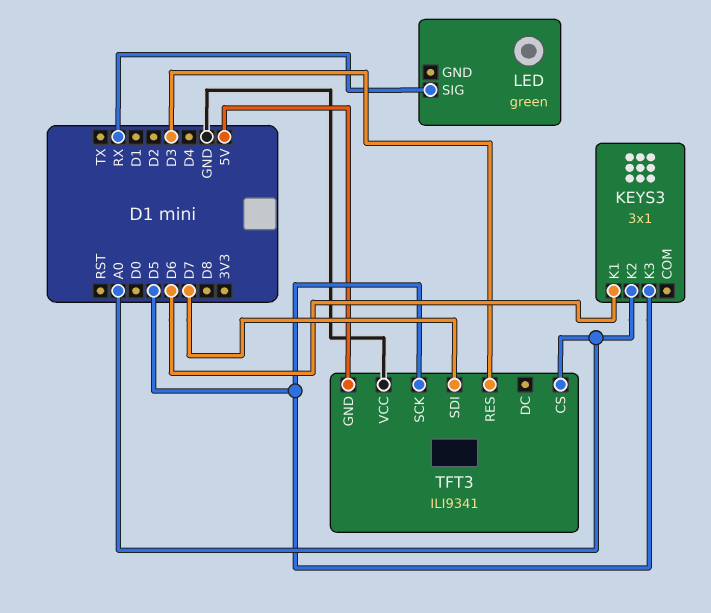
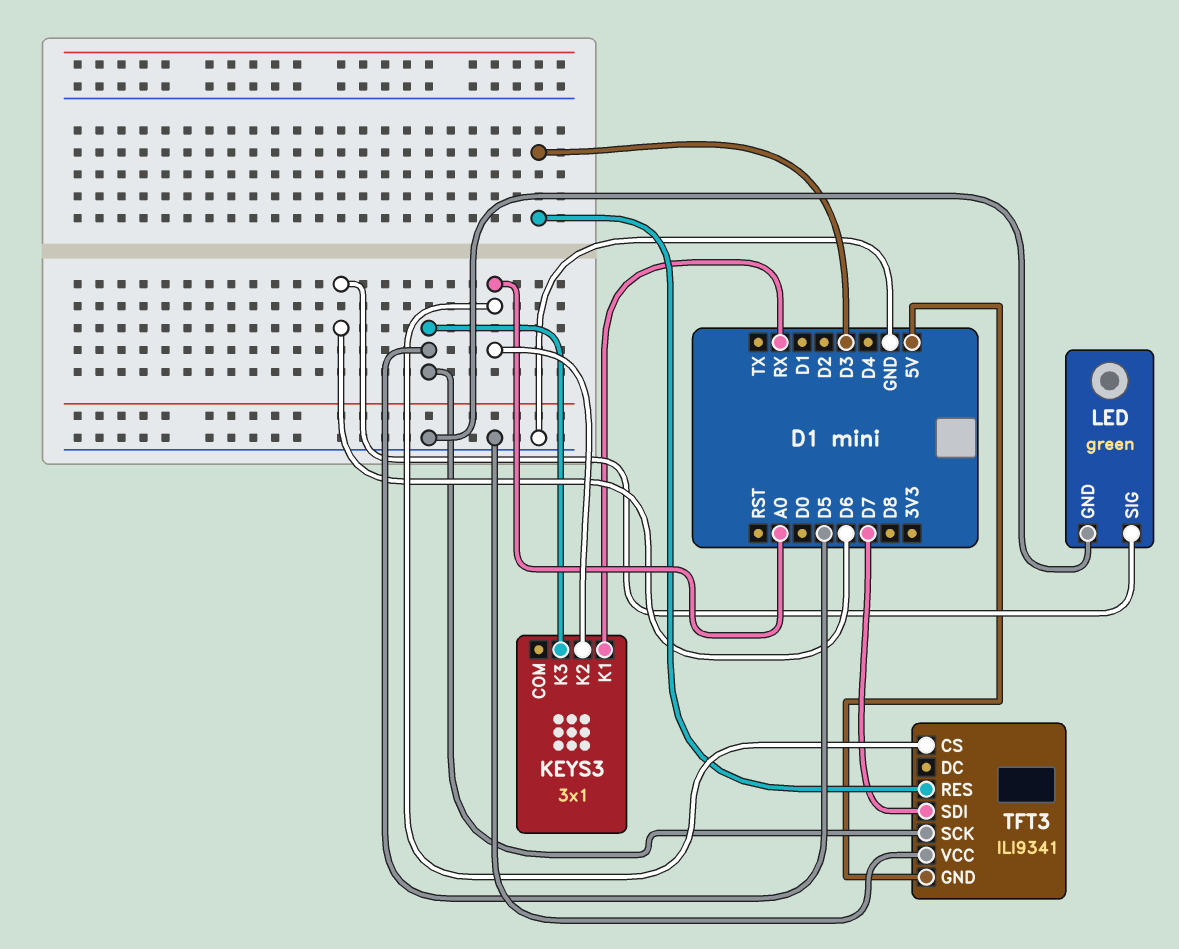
KEYS3 pin K1: D6 -> RX
LED pin GND: none -> GND
LED pin SIG: RX -> D6

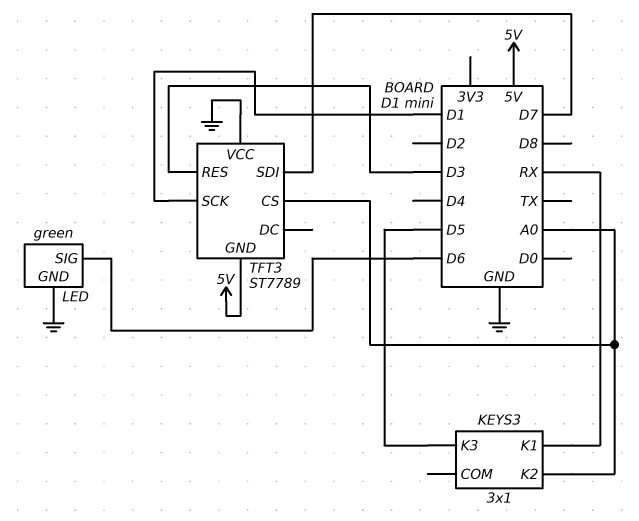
TFT3: ILI9341 -> ST7789
TFT3 pin SCK: D5 -> D1

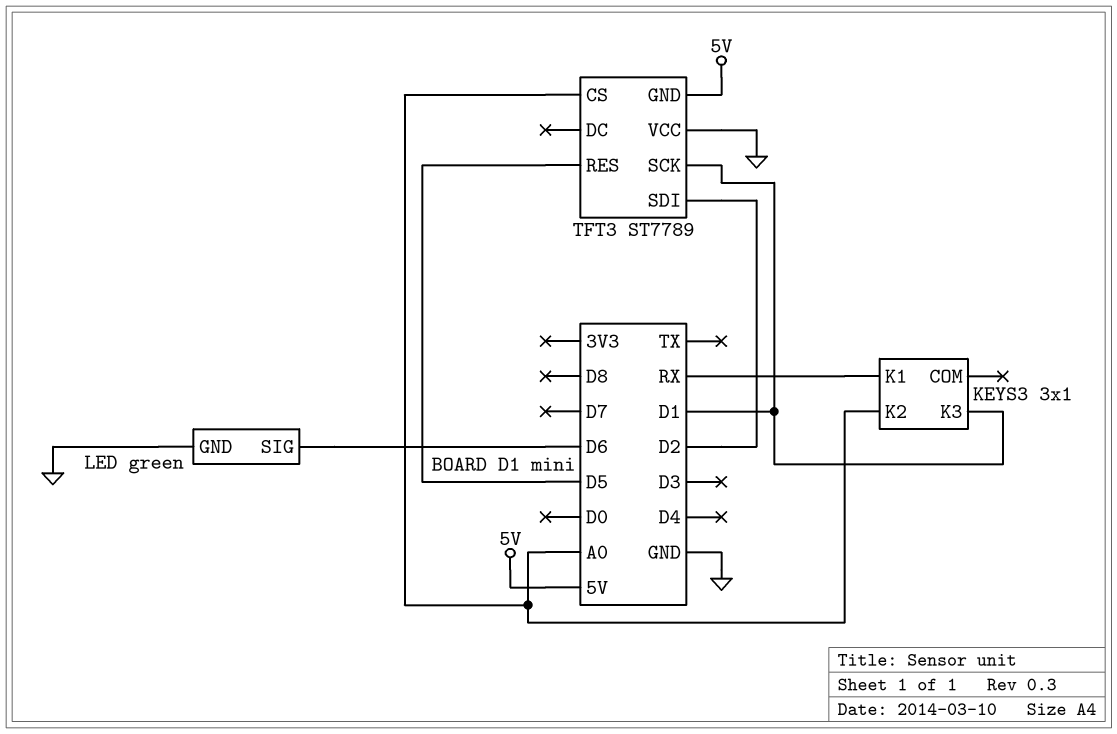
KEYS3 pin K3: D5 -> D1
TFT3 pin RES: D3 -> D5
TFT3 pin SDI: D7 -> D2

